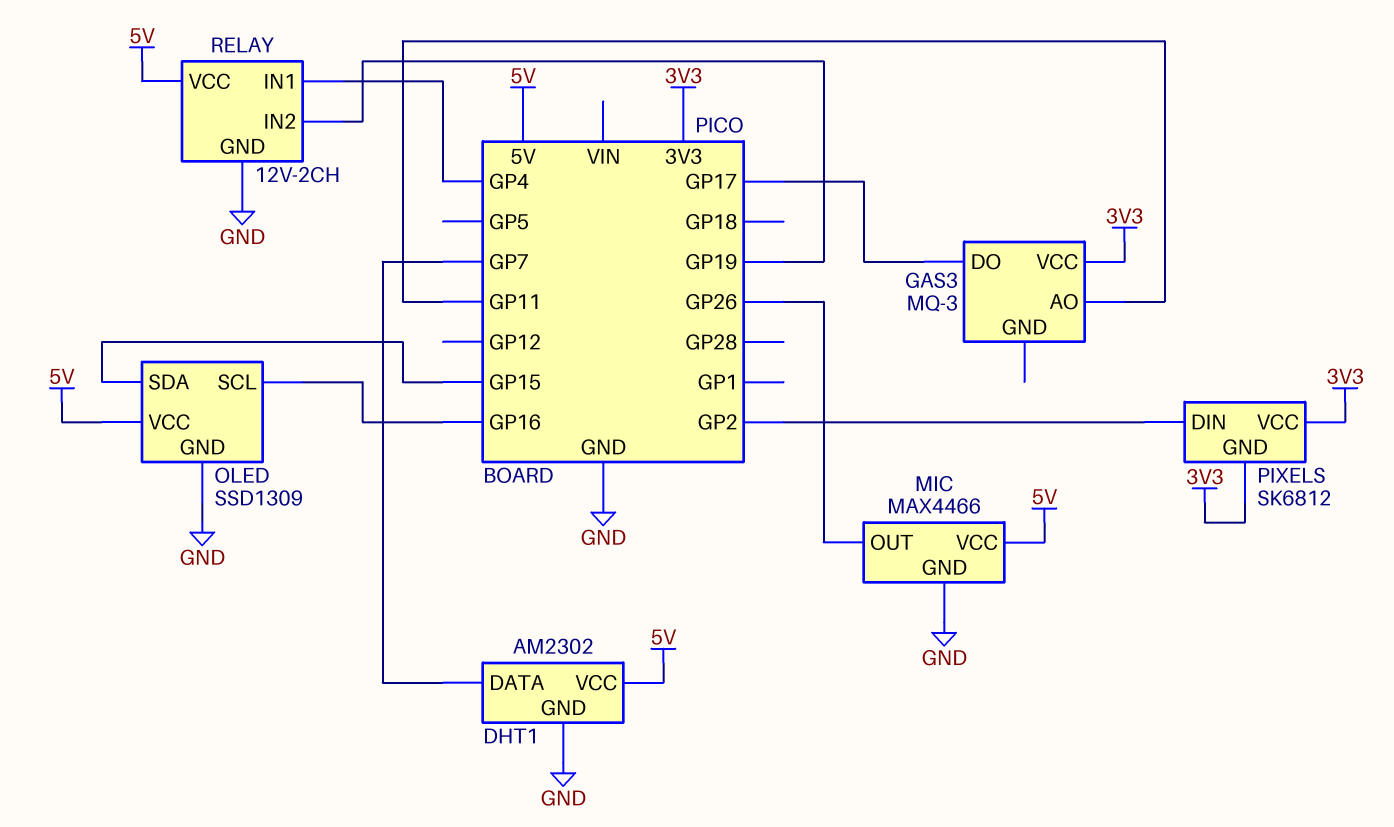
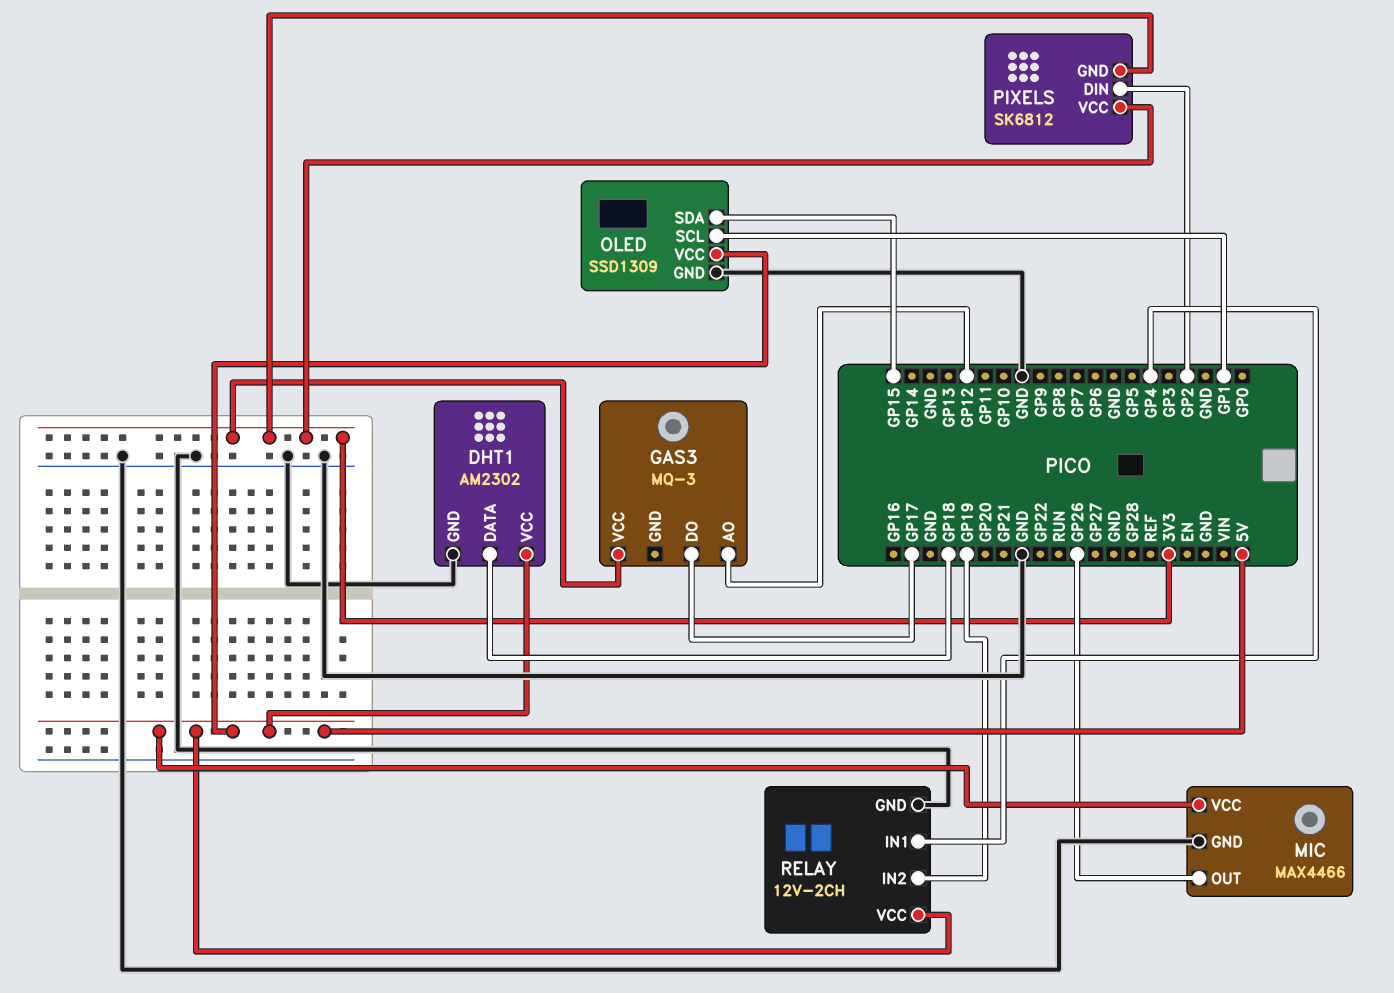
DHT1 pin DATA: GP7 -> GP18
GAS3 pin AO: GP11 -> GP12
OLED pin SCL: GP16 -> GP1

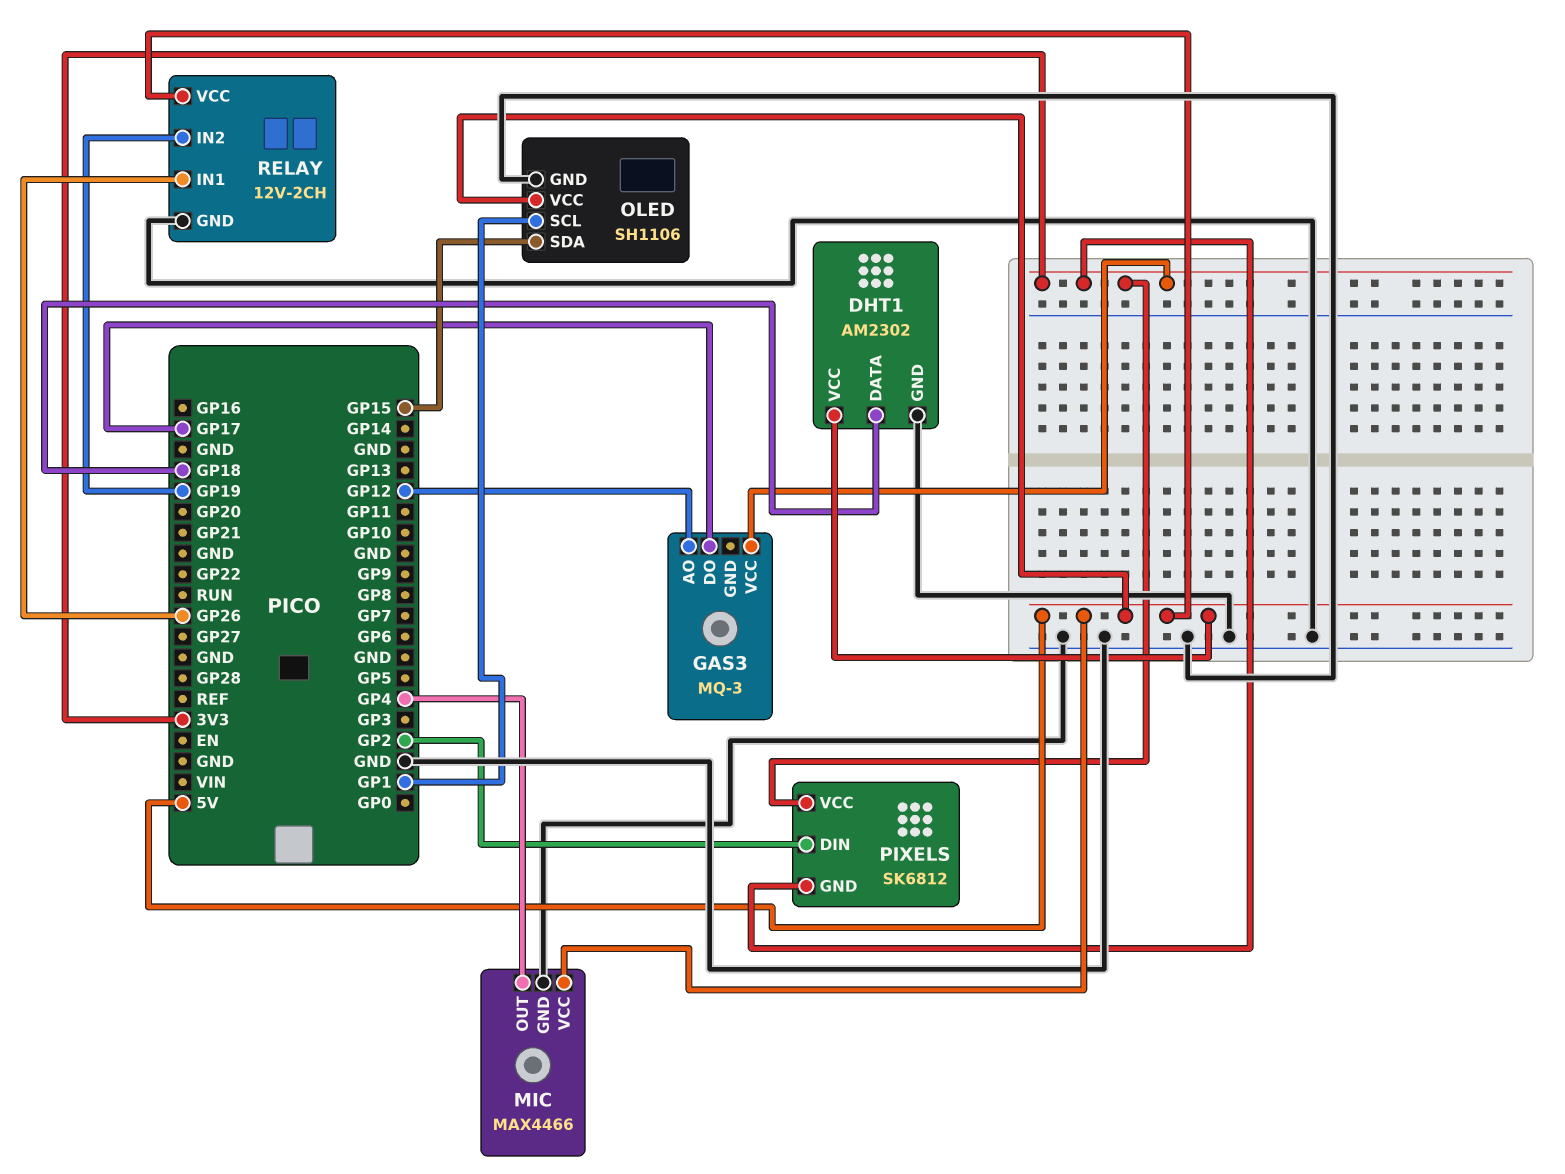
MIC pin OUT: GP26 -> GP4
OLED: SSD1309 -> SH1106
RELAY pin IN1: GP4 -> GP26

